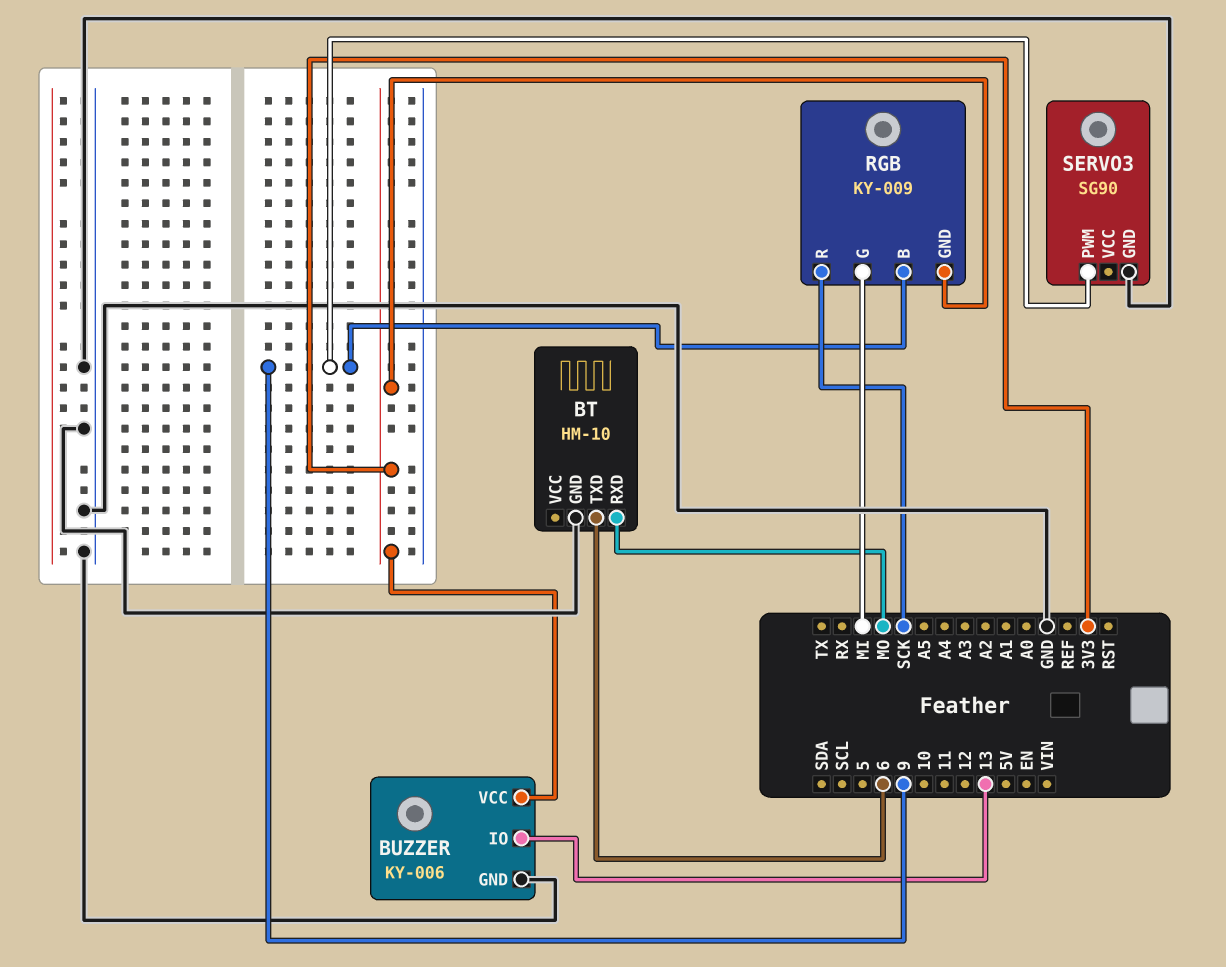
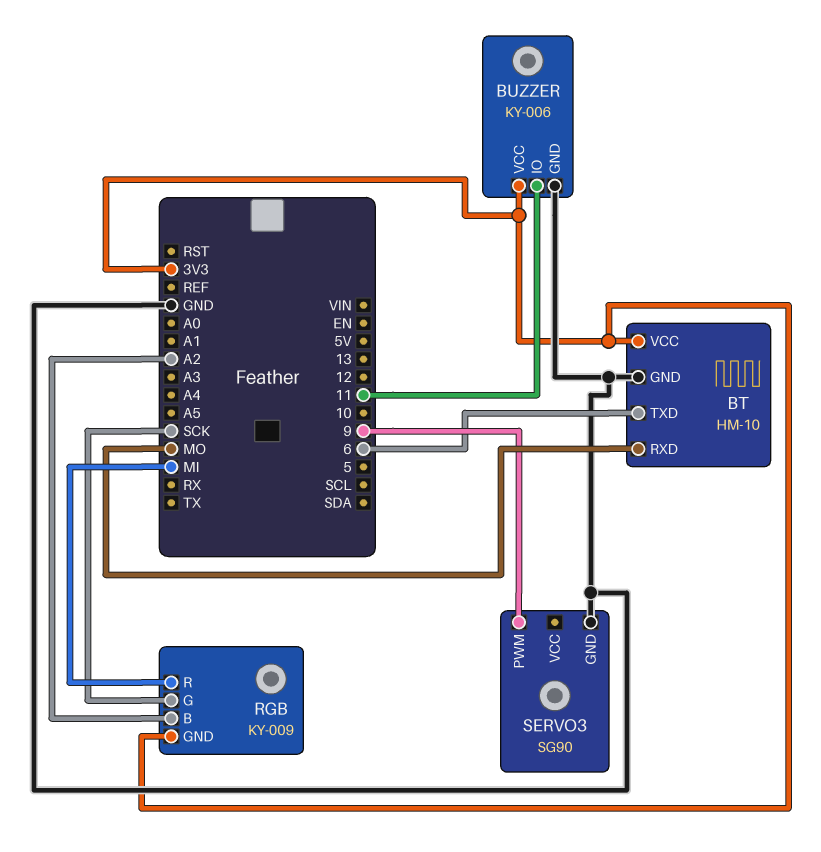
BT pin VCC: none -> 3V3
BUZZER pin IO: 13 -> 11
RGB pin B: 9 -> A2
RGB pin G: MI -> SCK
RGB pin R: SCK -> MI

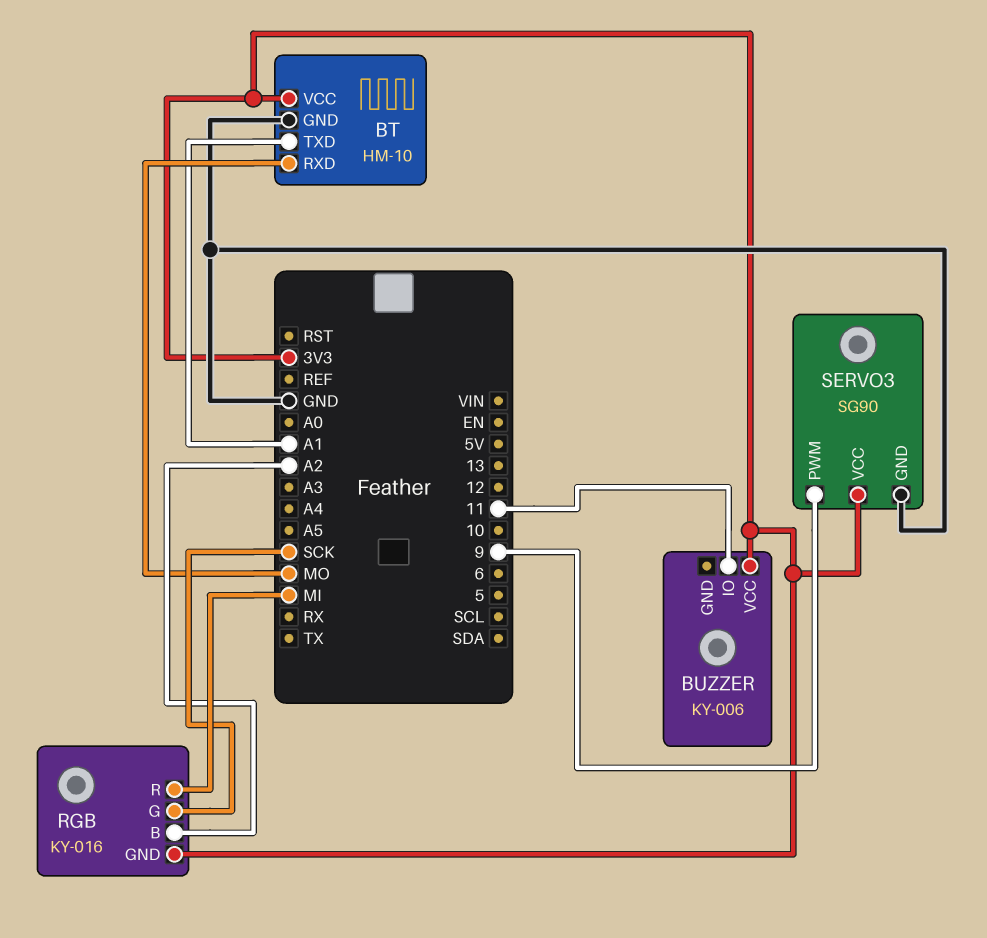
BT pin TXD: 6 -> A1
BUZZER pin GND: GND -> none
RGB: KY-009 -> KY-016
SERVO3 pin VCC: none -> 3V3

